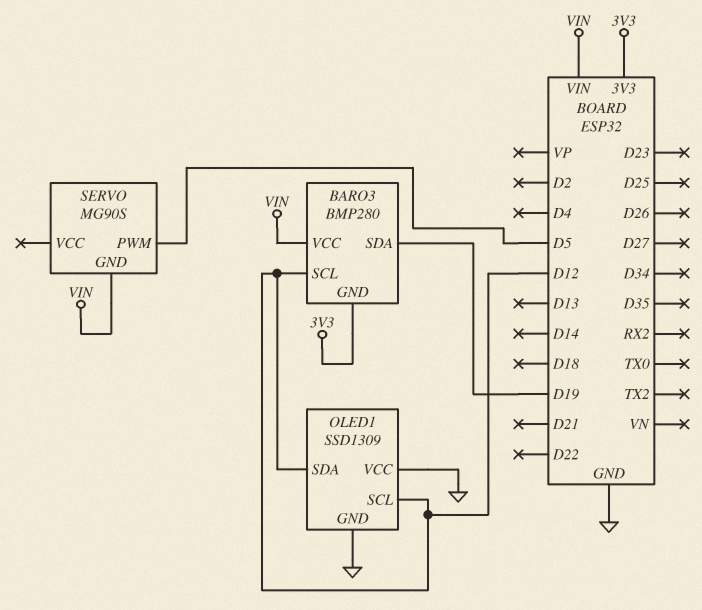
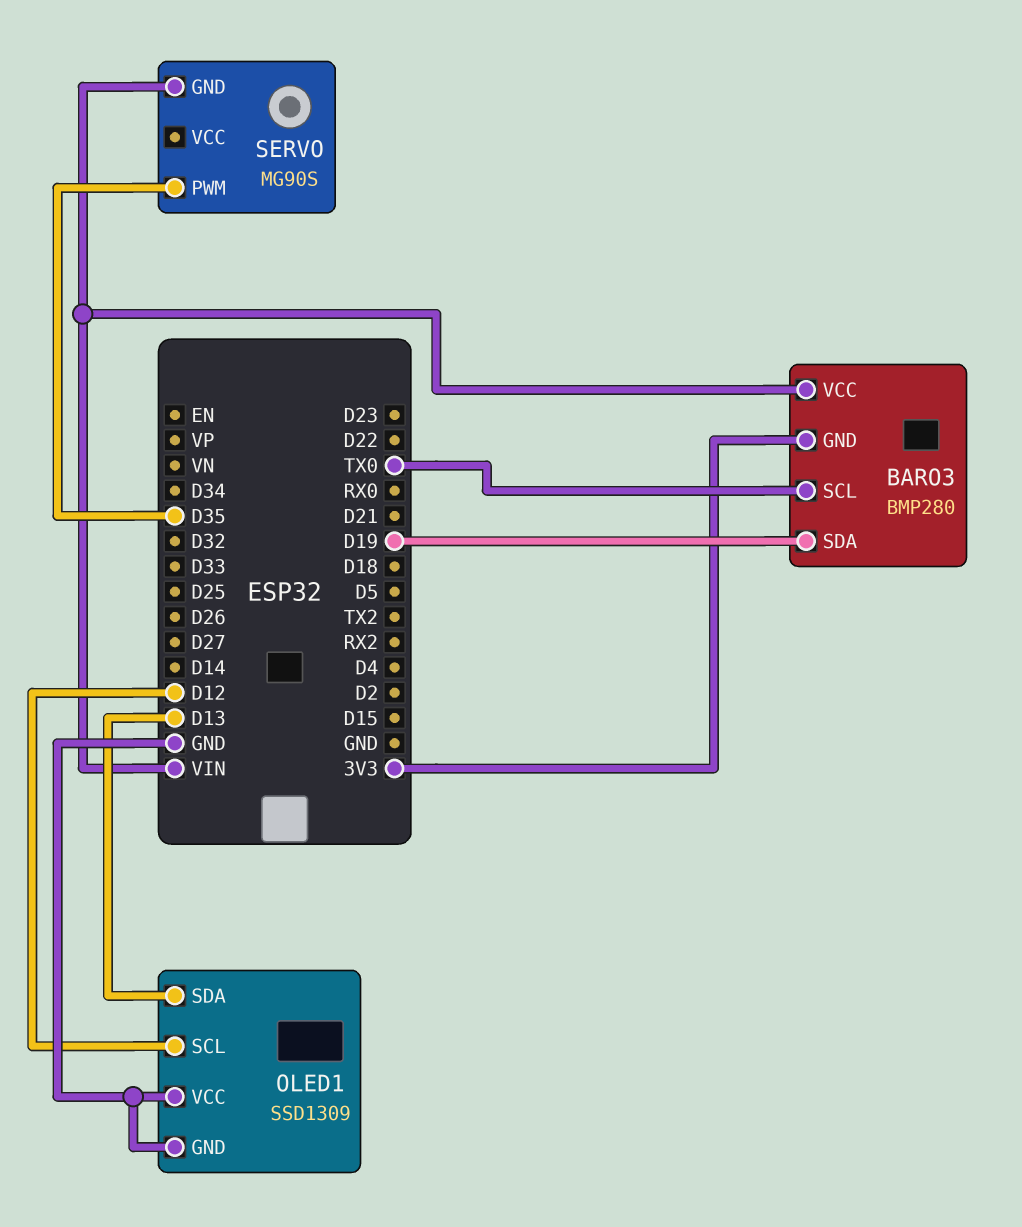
BARO3 pin SCL: D12 -> TX0
OLED1 pin SDA: D12 -> D13
SERVO pin PWM: D5 -> D35

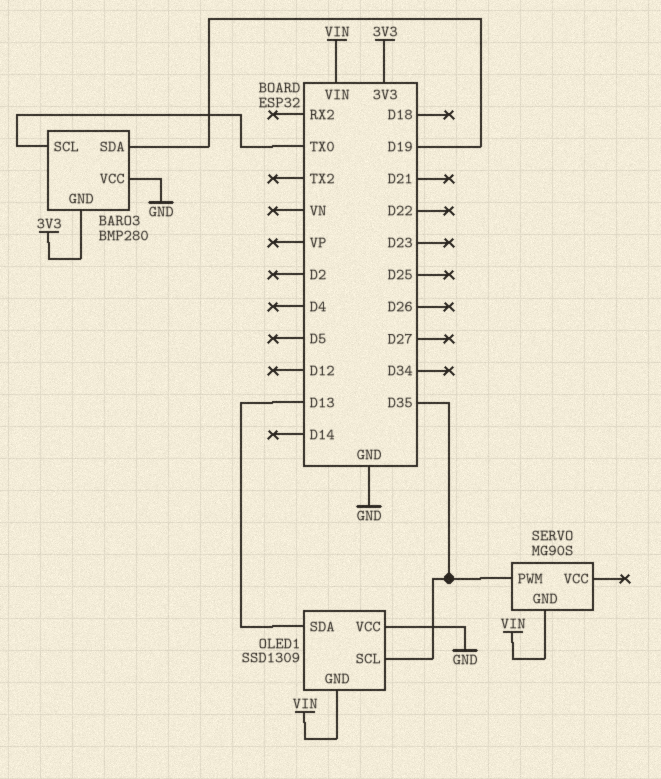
BARO3 pin VCC: VIN -> GND
OLED1 pin GND: GND -> VIN
OLED1 pin SCL: D12 -> D35

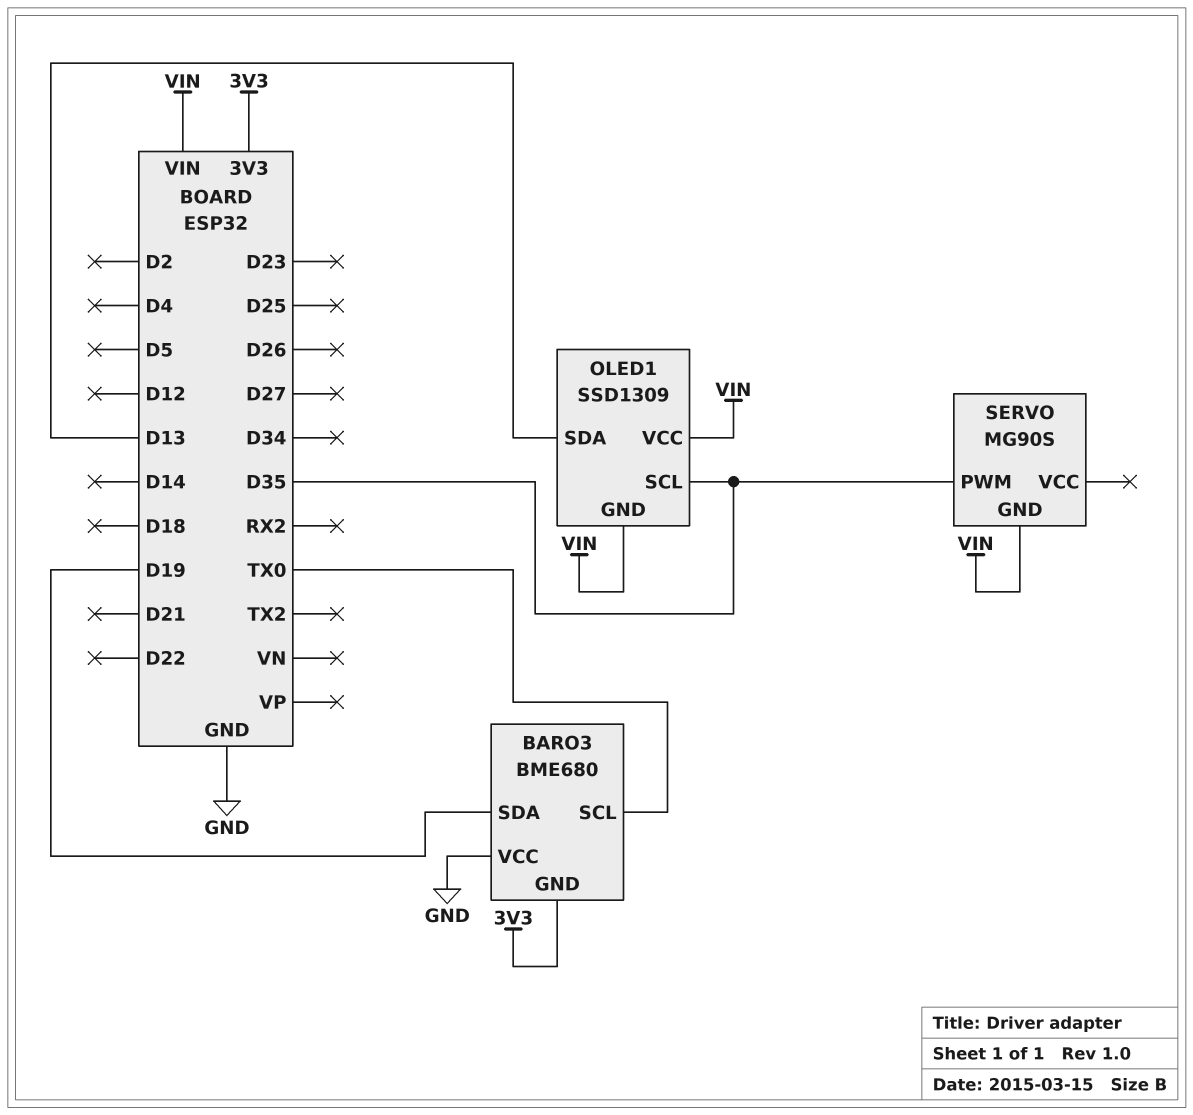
BARO3: BMP280 -> BME680
OLED1 pin VCC: GND -> VIN

